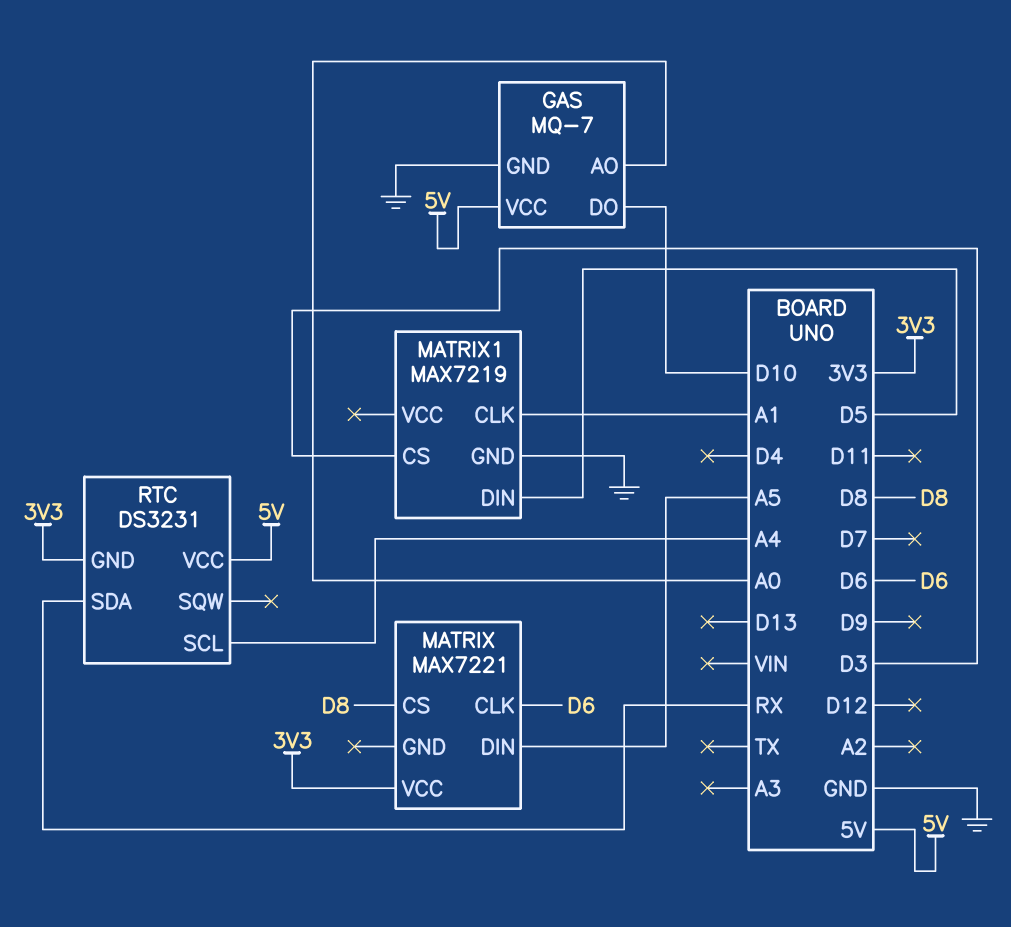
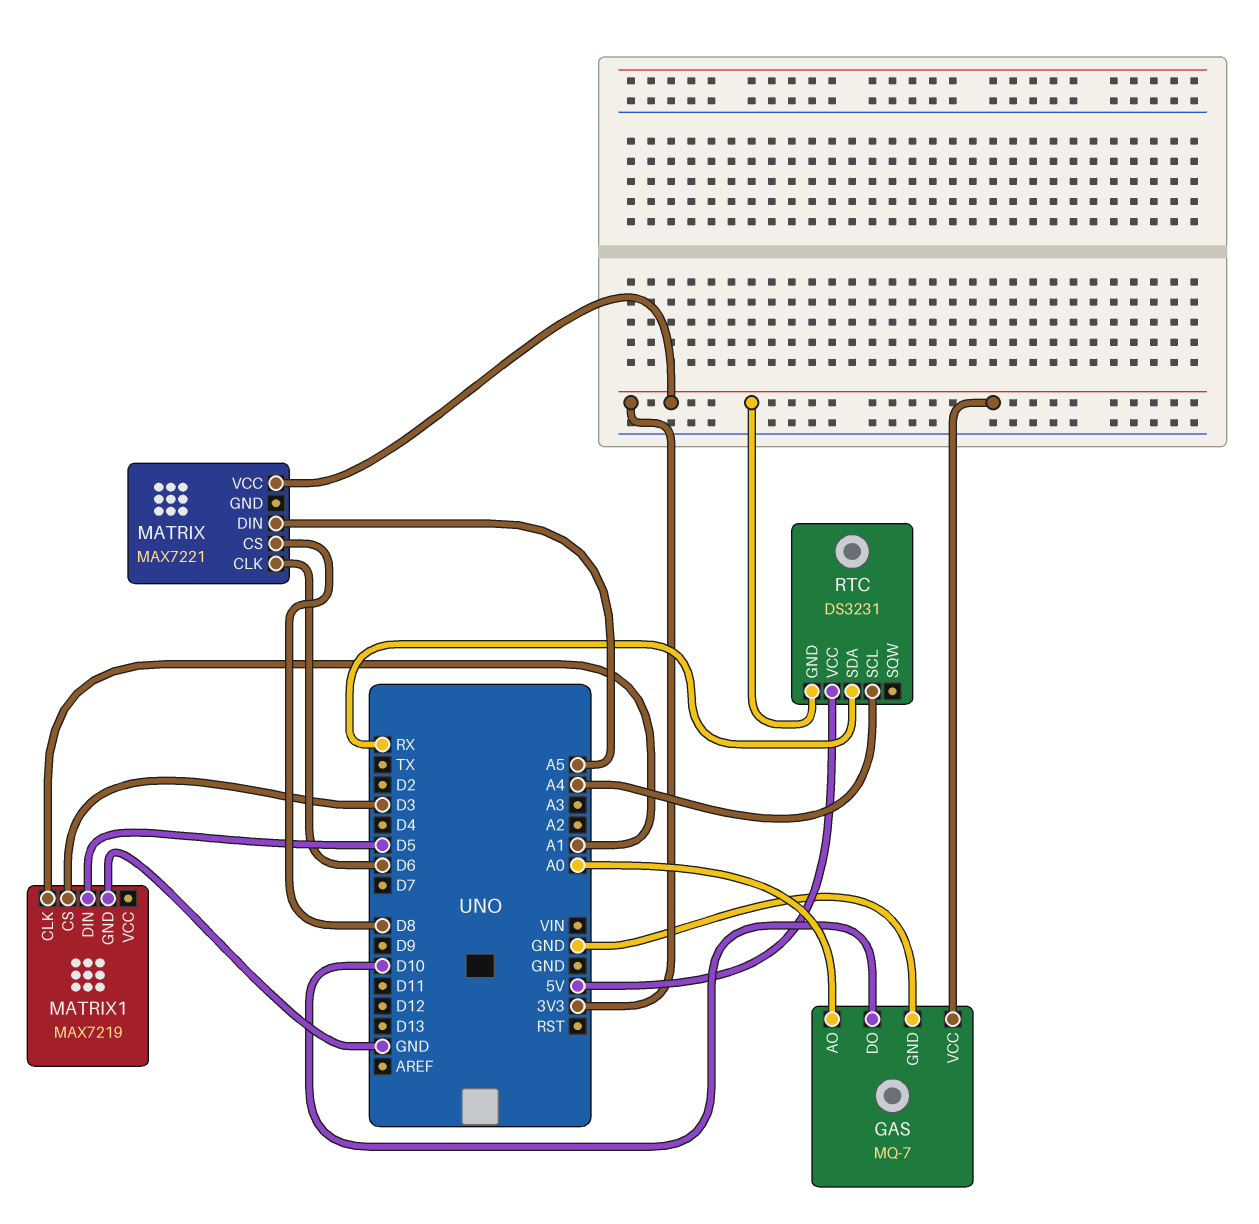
GAS pin VCC: 5V -> 3V3

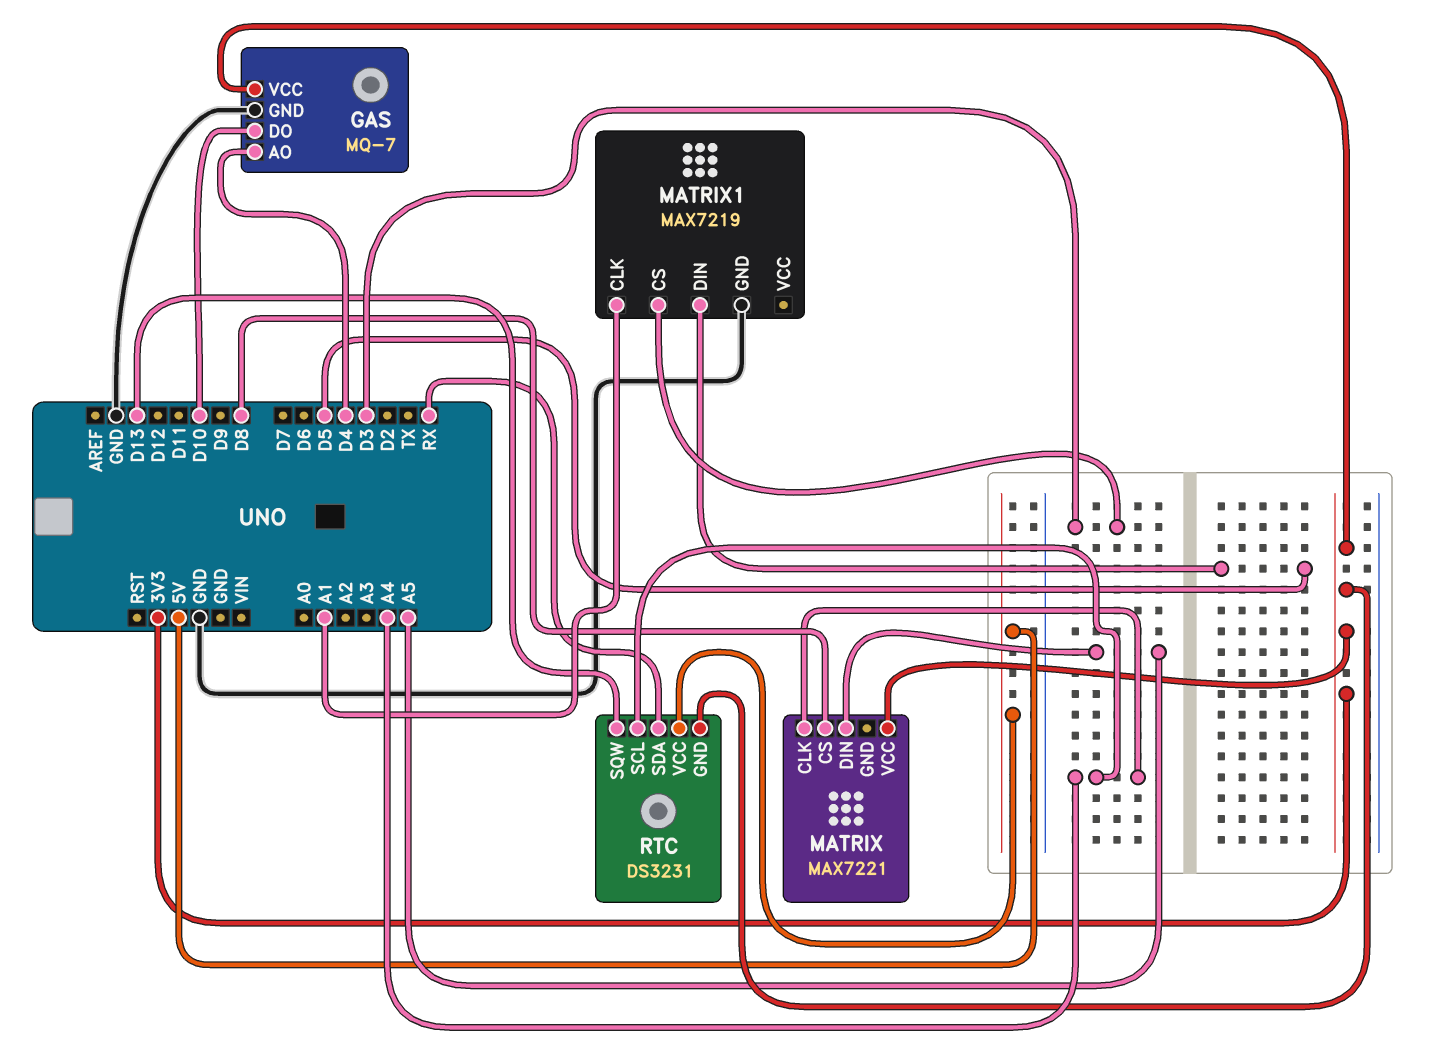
GAS pin AO: A0 -> D4
MATRIX pin CLK: D6 -> A4
RTC pin SQW: none -> D13

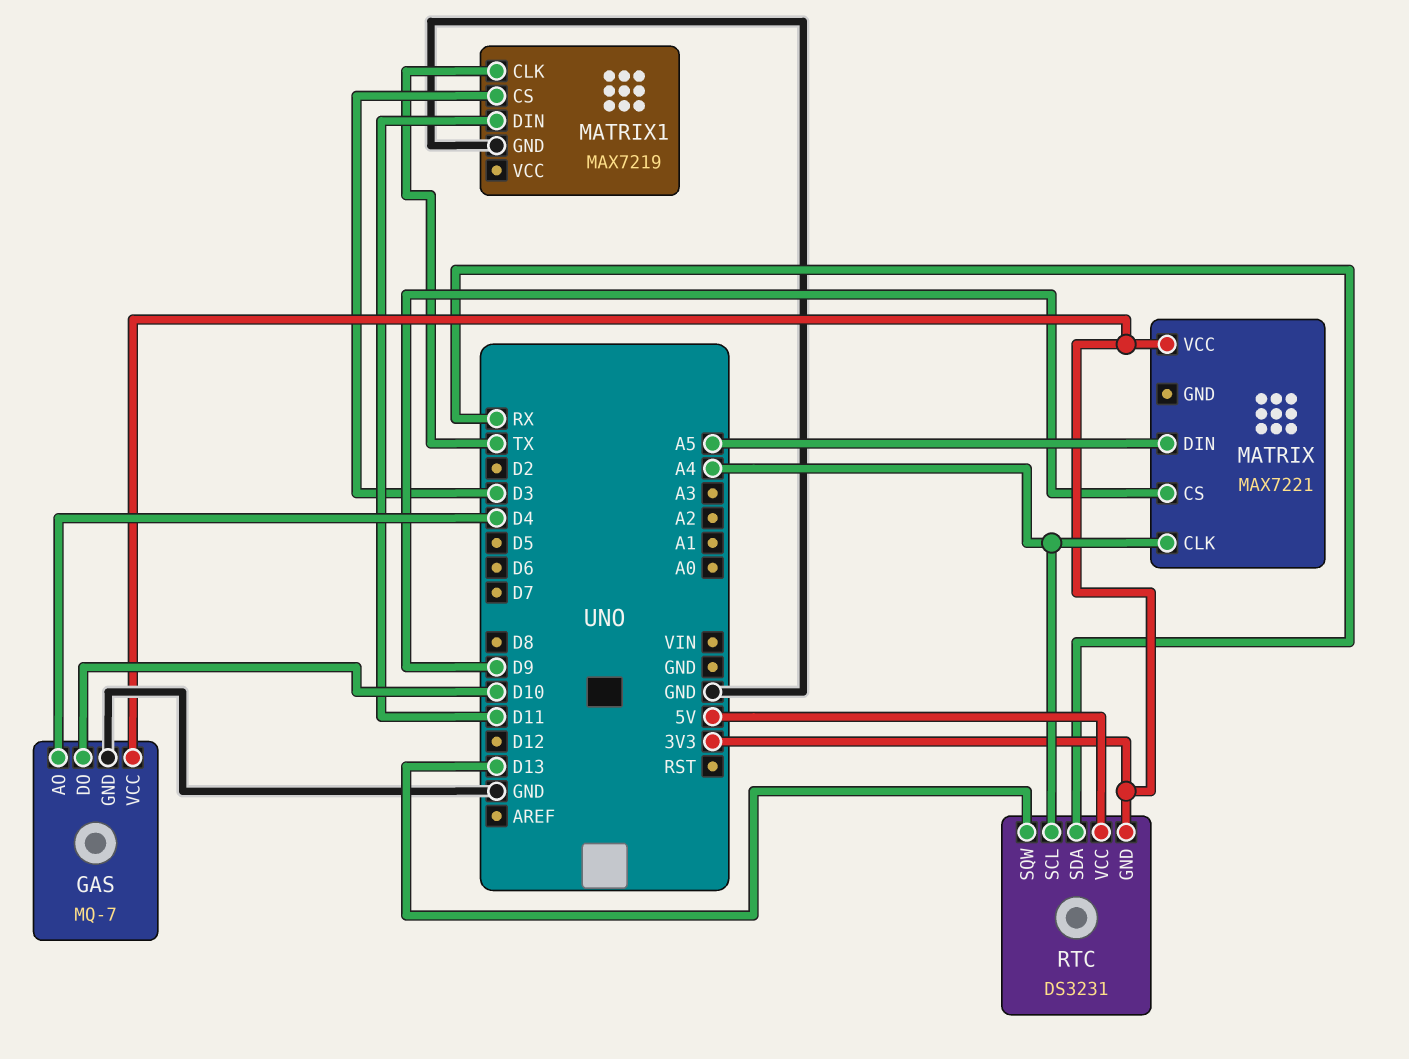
MATRIX pin CS: D8 -> D9
MATRIX1 pin CLK: A1 -> TX
MATRIX1 pin DIN: D5 -> D11

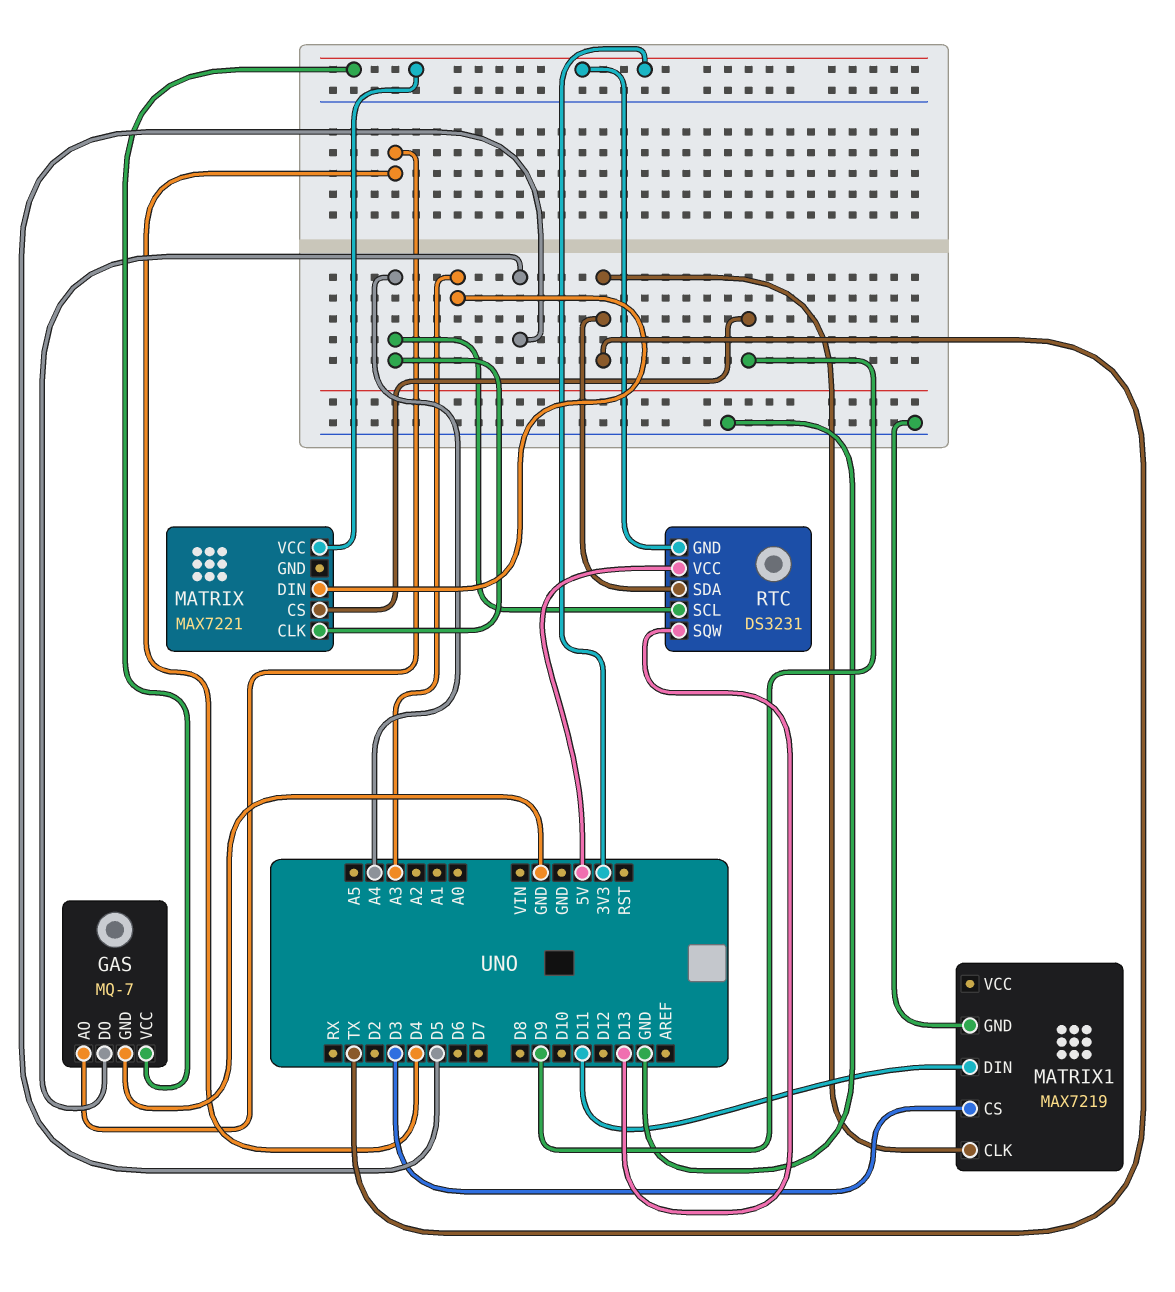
GAS pin DO: D10 -> D5
MATRIX pin DIN: A5 -> A3
RTC pin SDA: RX -> TX

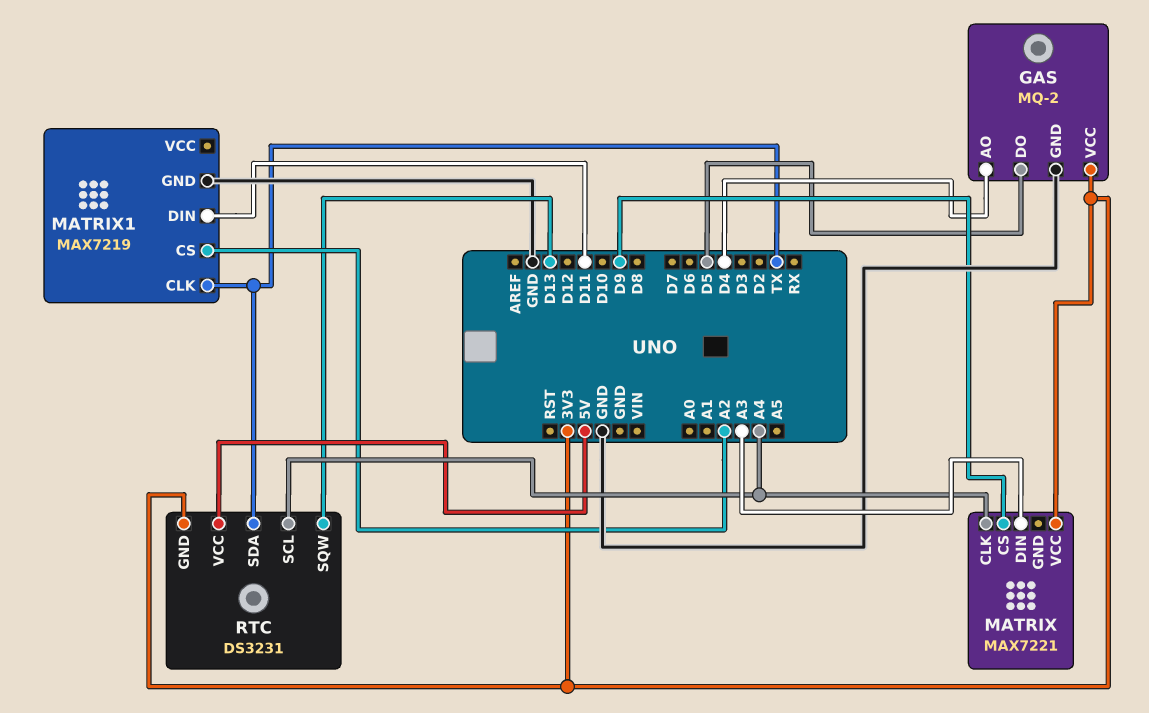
GAS: MQ-7 -> MQ-2
MATRIX1 pin CS: D3 -> A2

